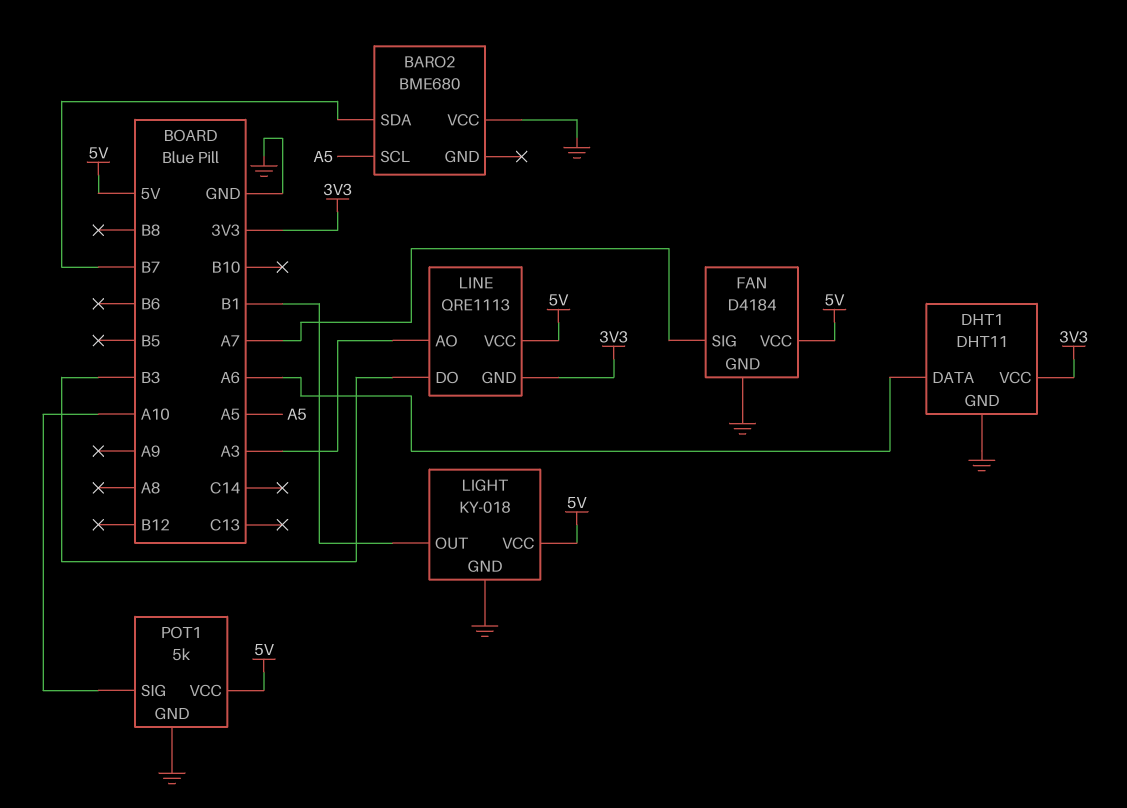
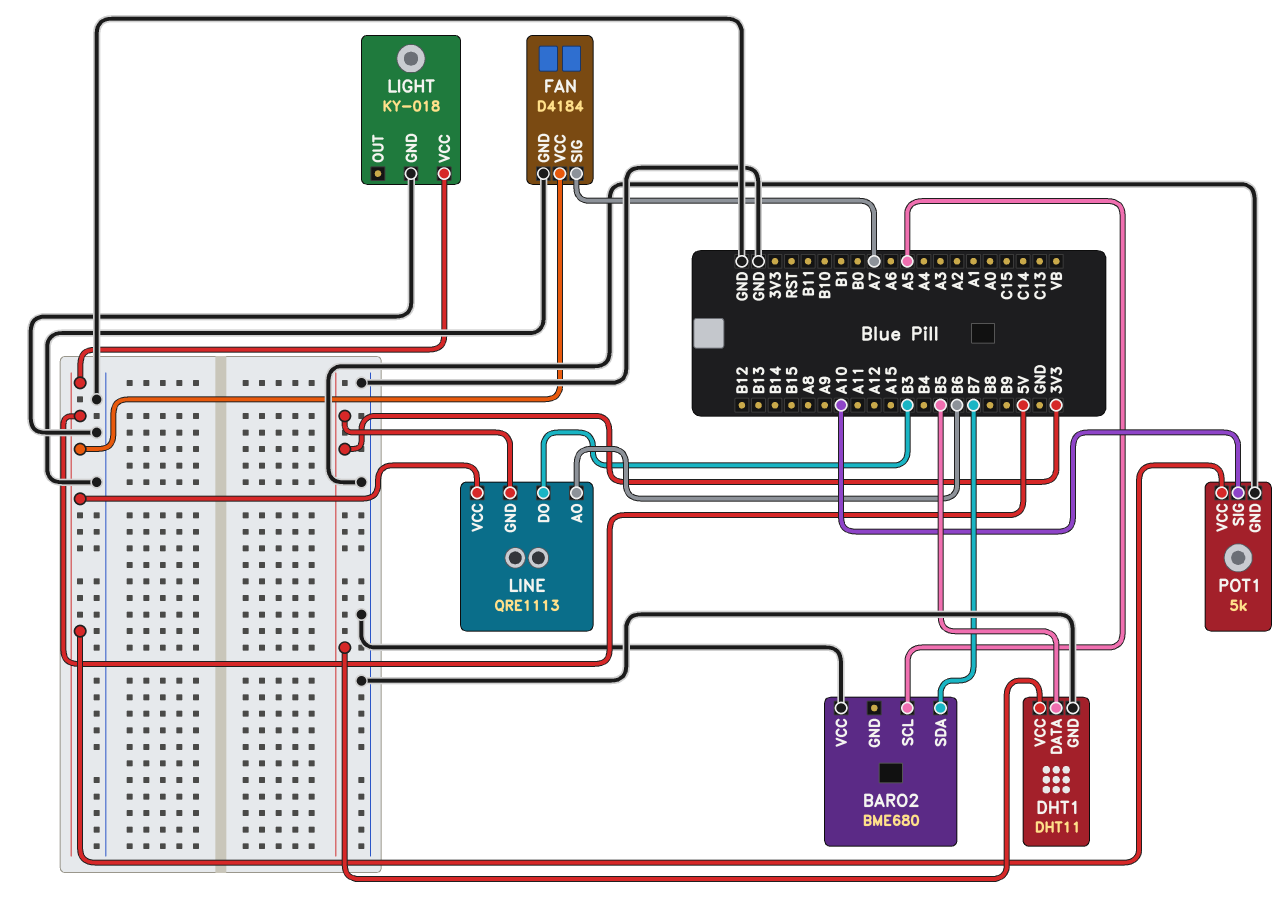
DHT1 pin DATA: A6 -> B5
LIGHT pin OUT: B1 -> none
LINE pin AO: A3 -> B6

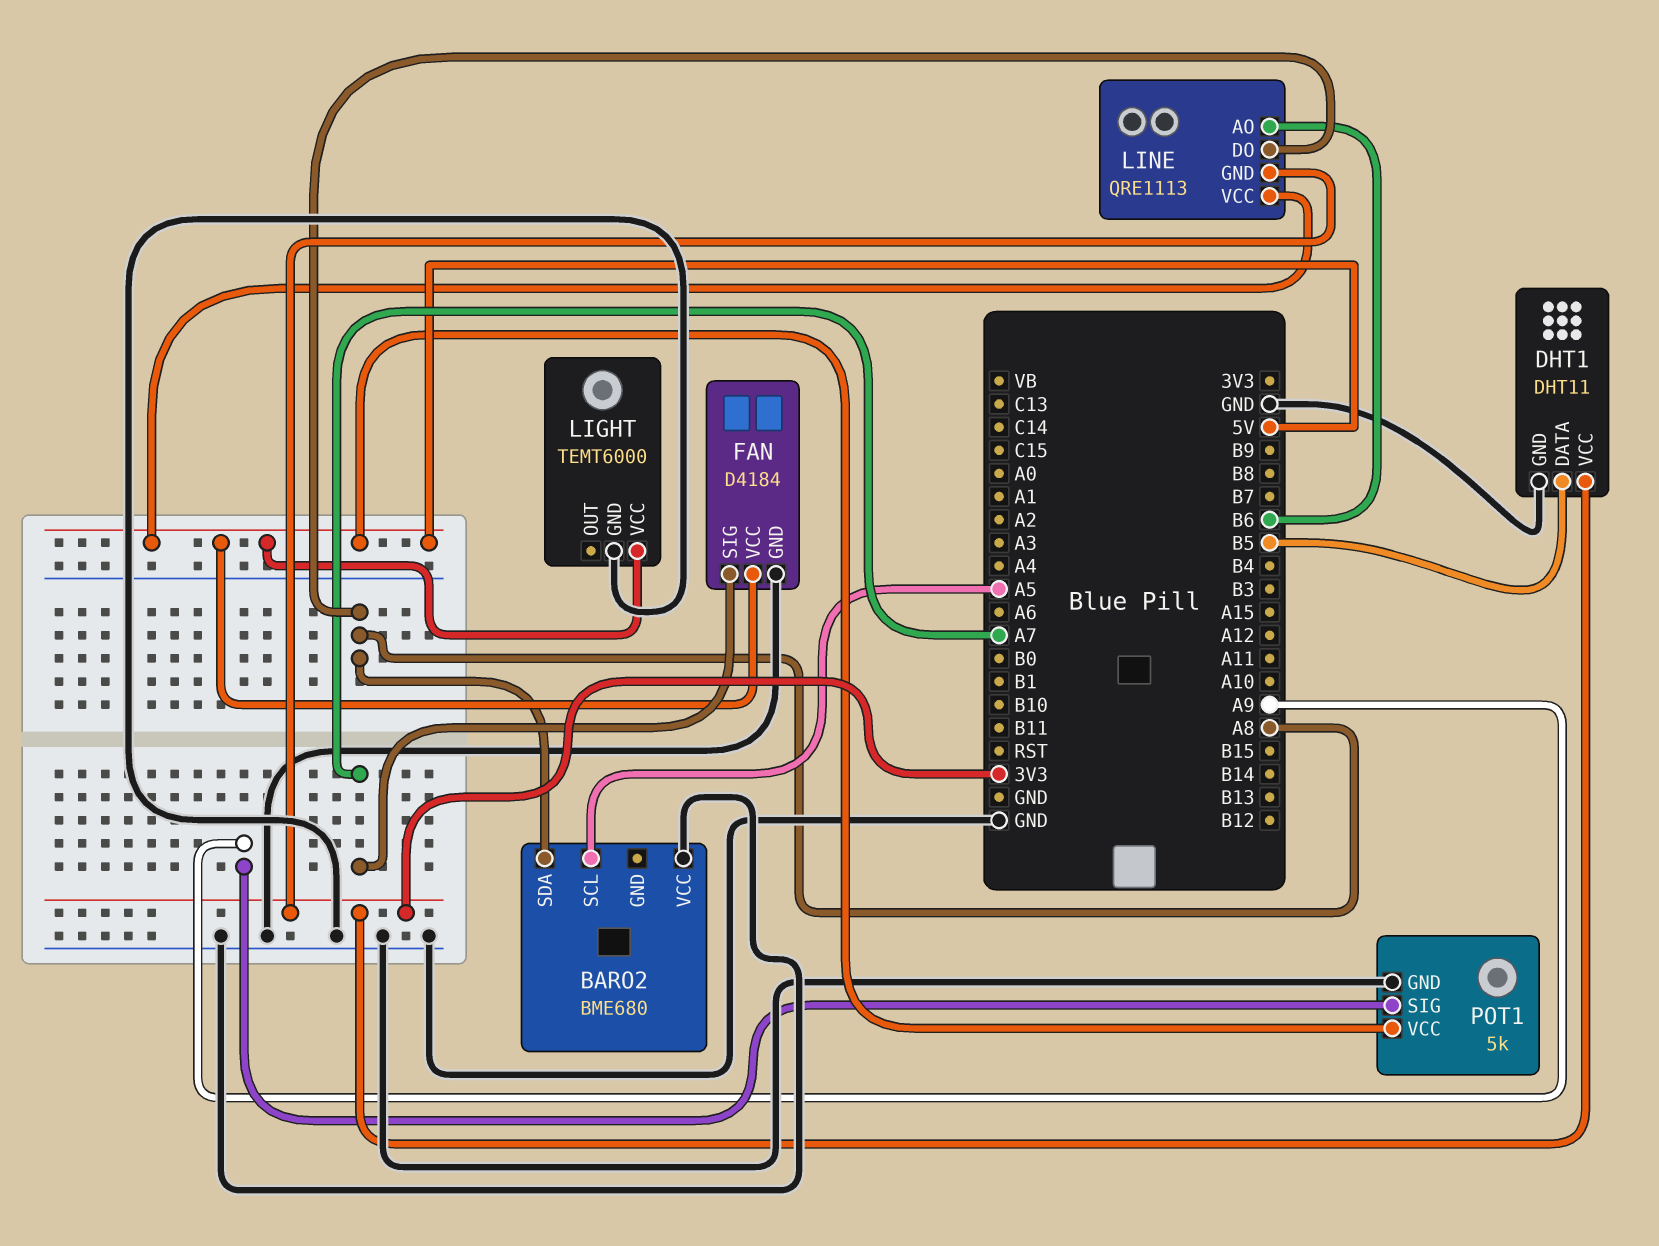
BARO2 pin SDA: B7 -> A8
LIGHT: KY-018 -> TEMT6000
LINE pin DO: B3 -> A8
POT1 pin SIG: A10 -> A9

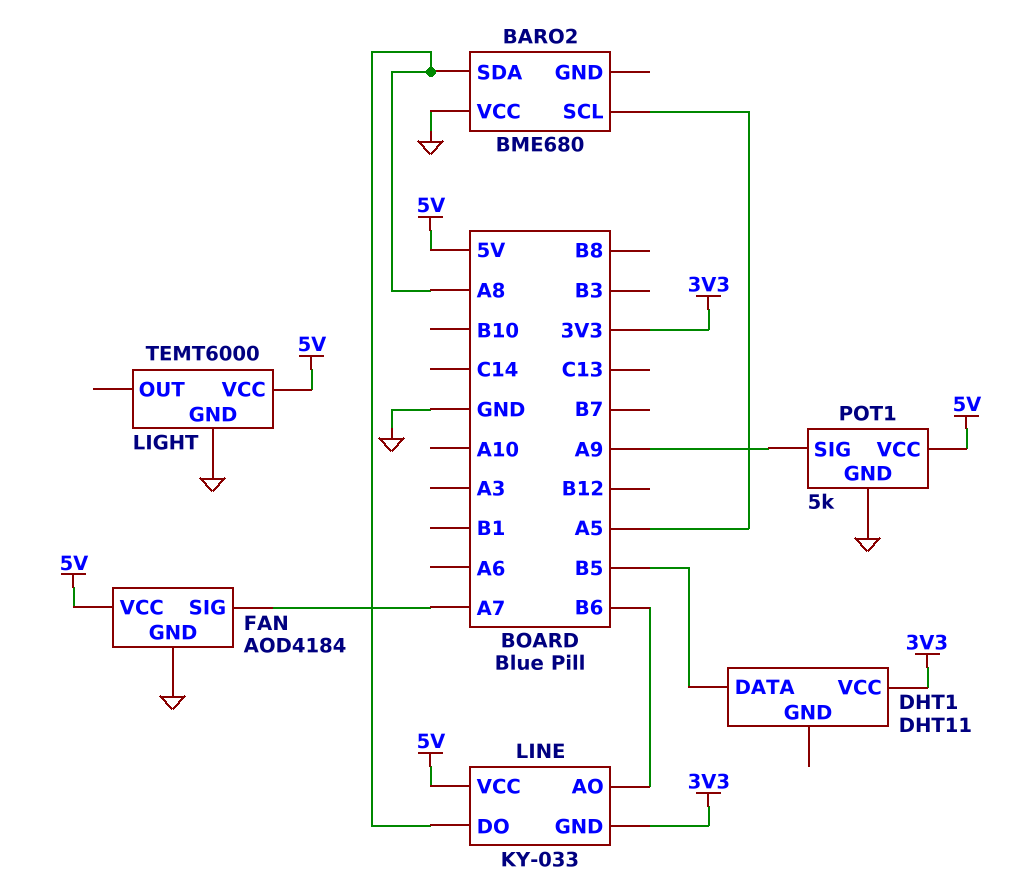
DHT1 pin GND: GND -> none
FAN: D4184 -> AOD4184
LINE: QRE1113 -> KY-033

